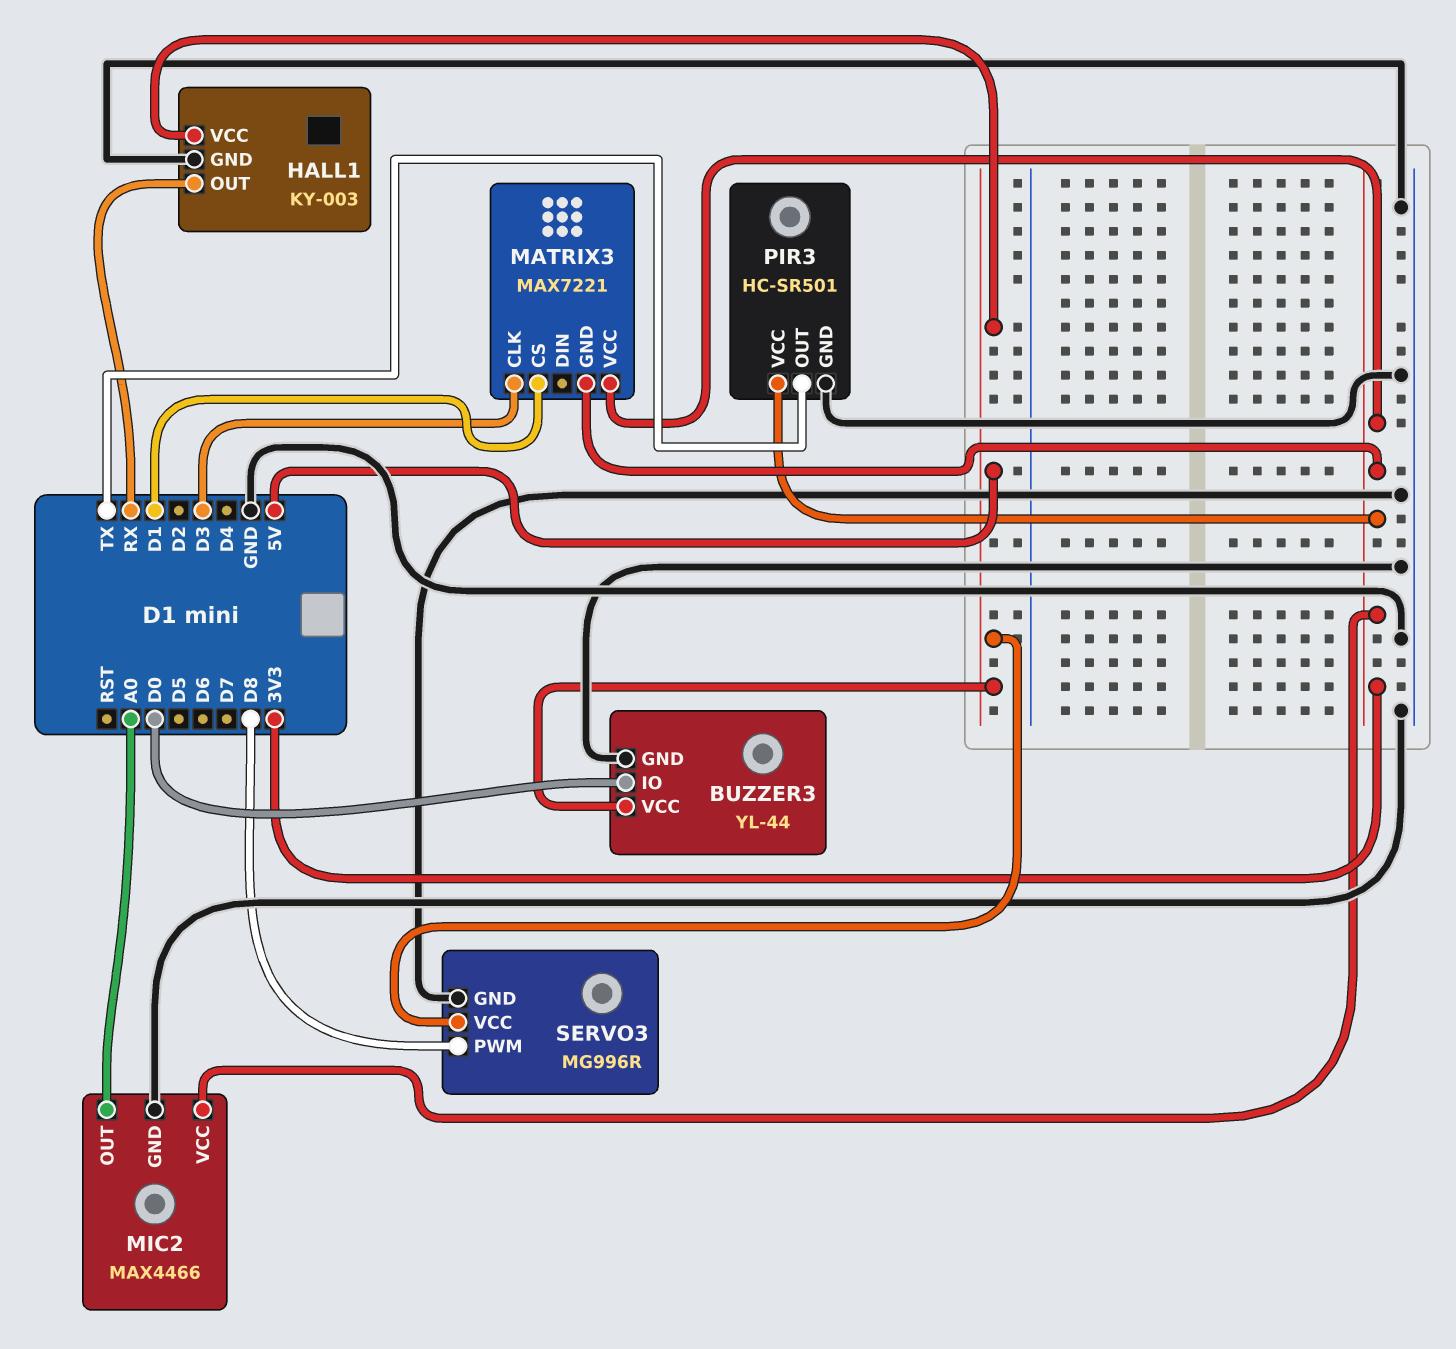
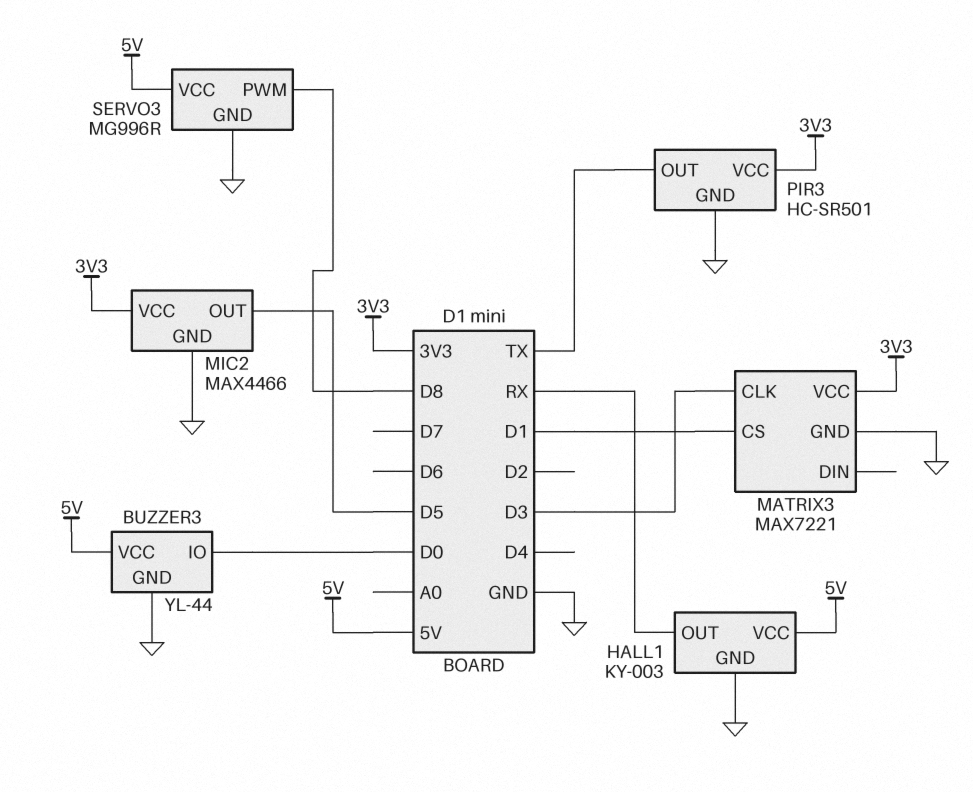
MATRIX3 pin GND: 3V3 -> GND
MIC2 pin OUT: A0 -> D5

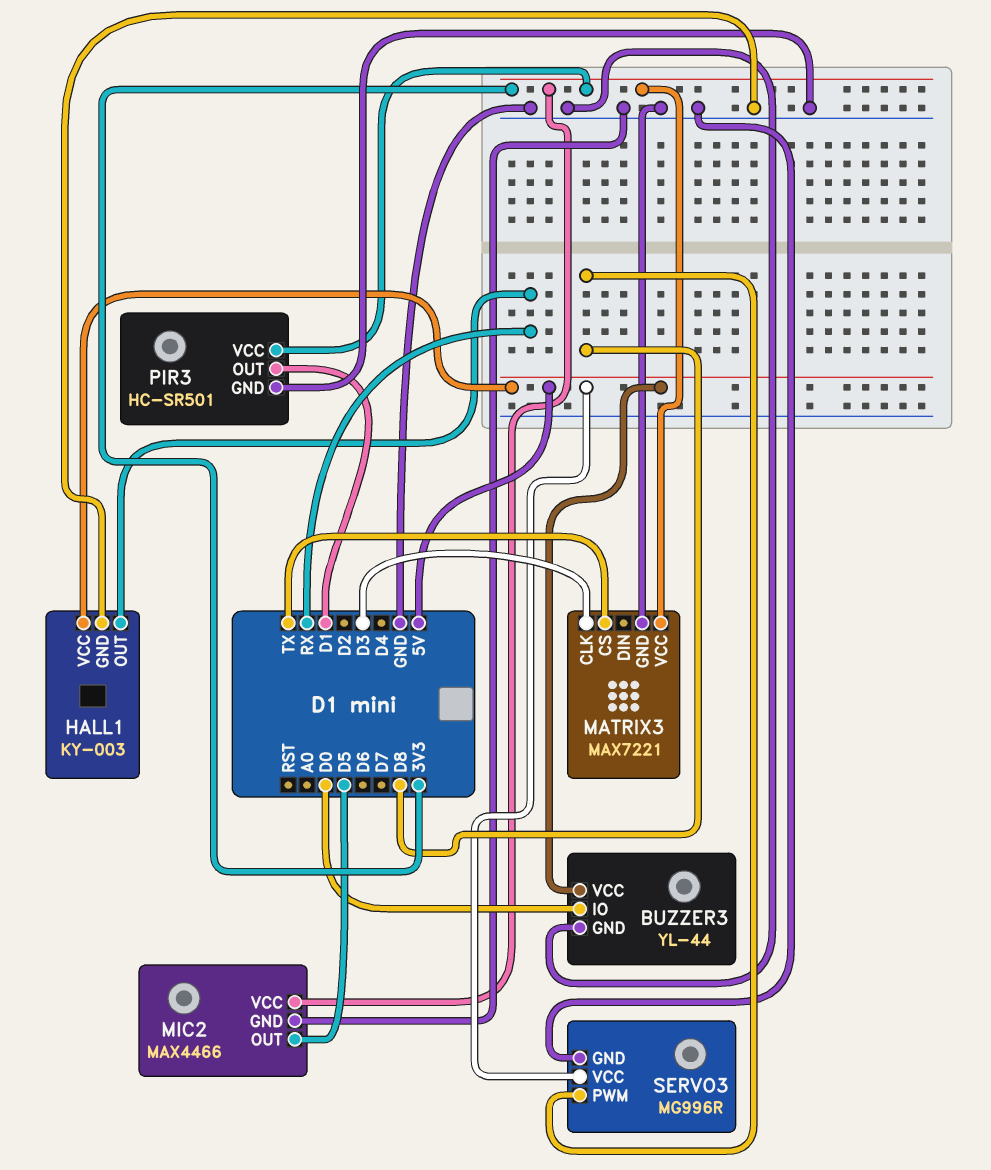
MATRIX3 pin CS: D1 -> TX
PIR3 pin OUT: TX -> D1

